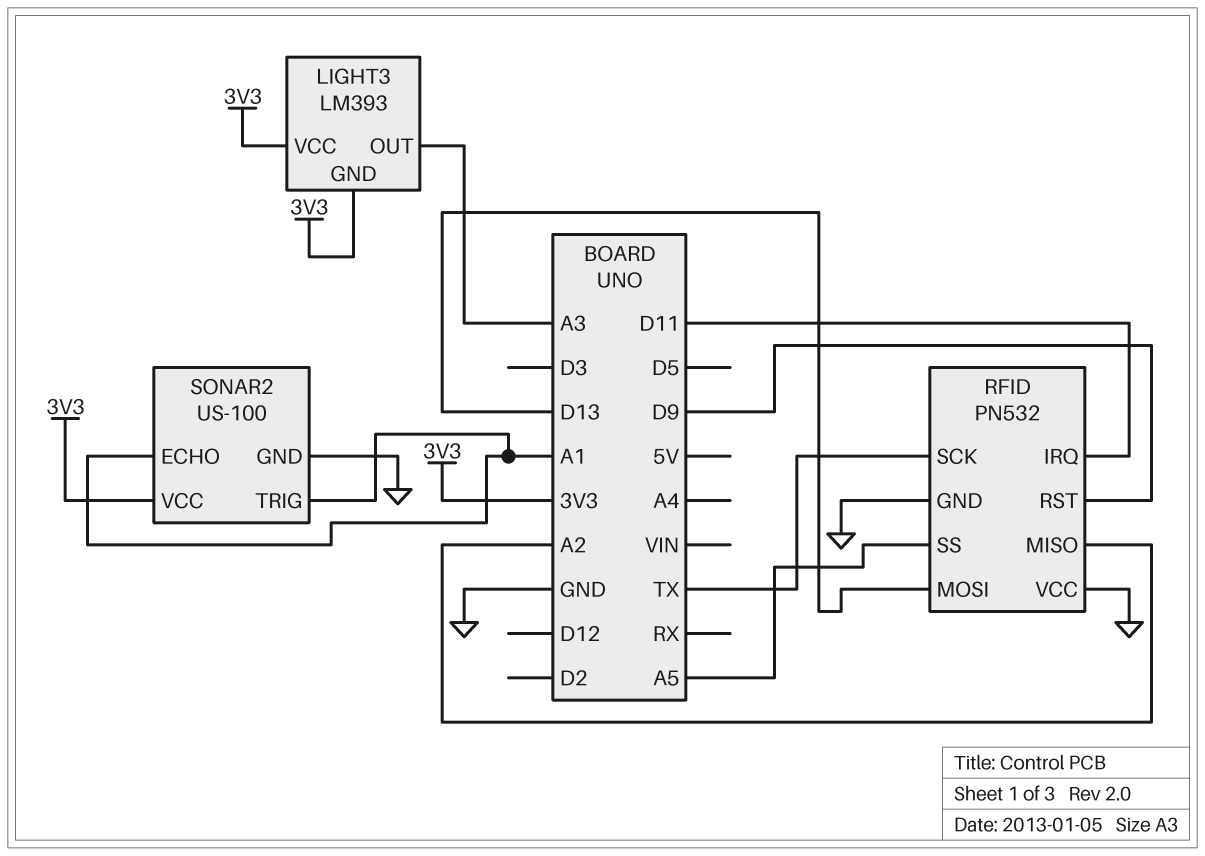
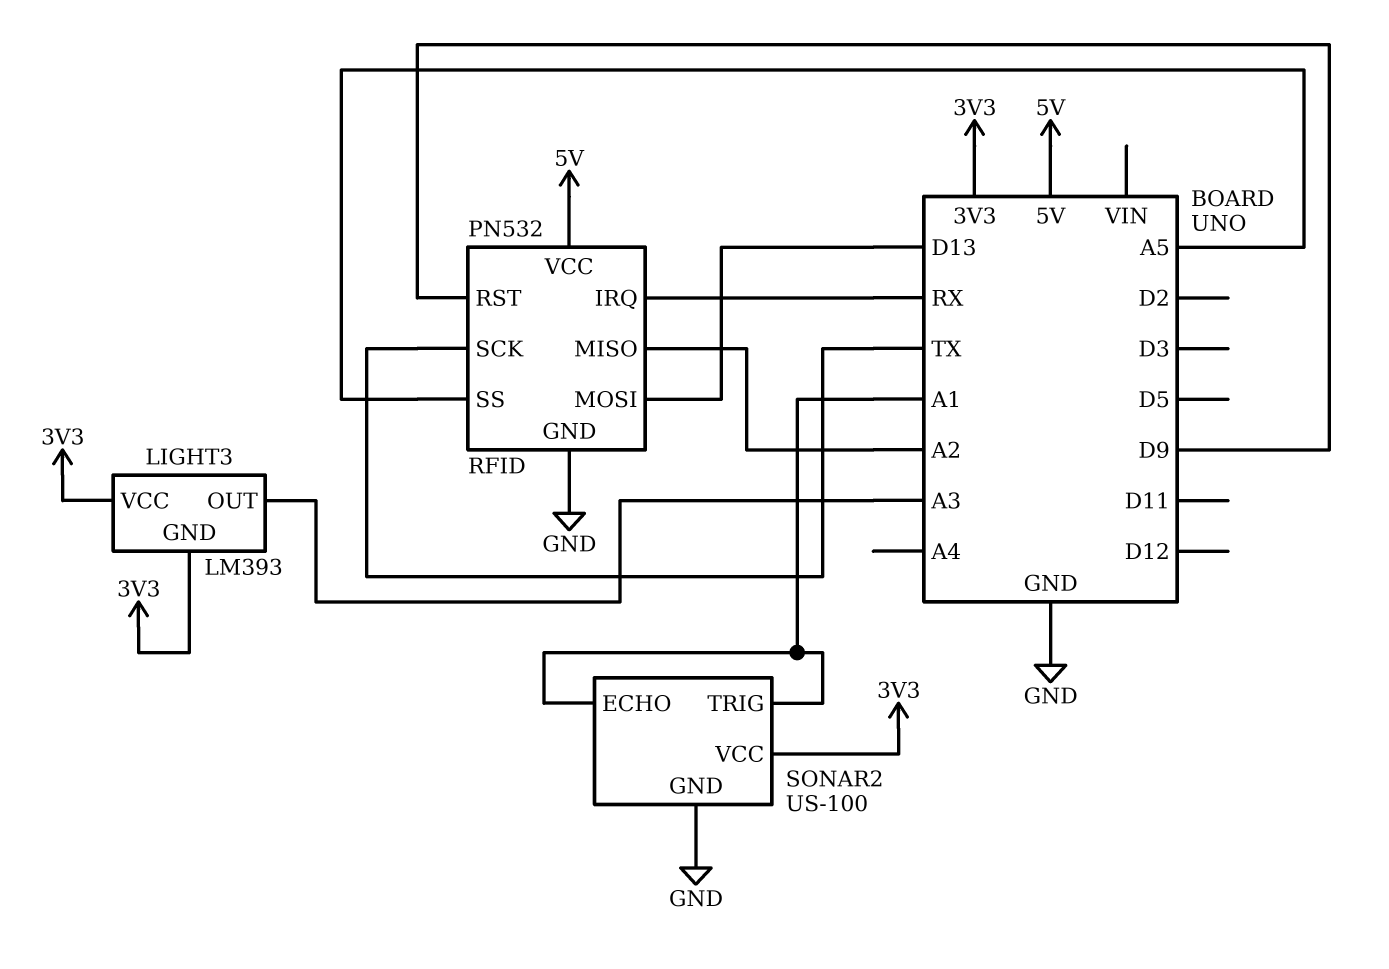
RFID pin IRQ: D11 -> RX
RFID pin VCC: GND -> 5V

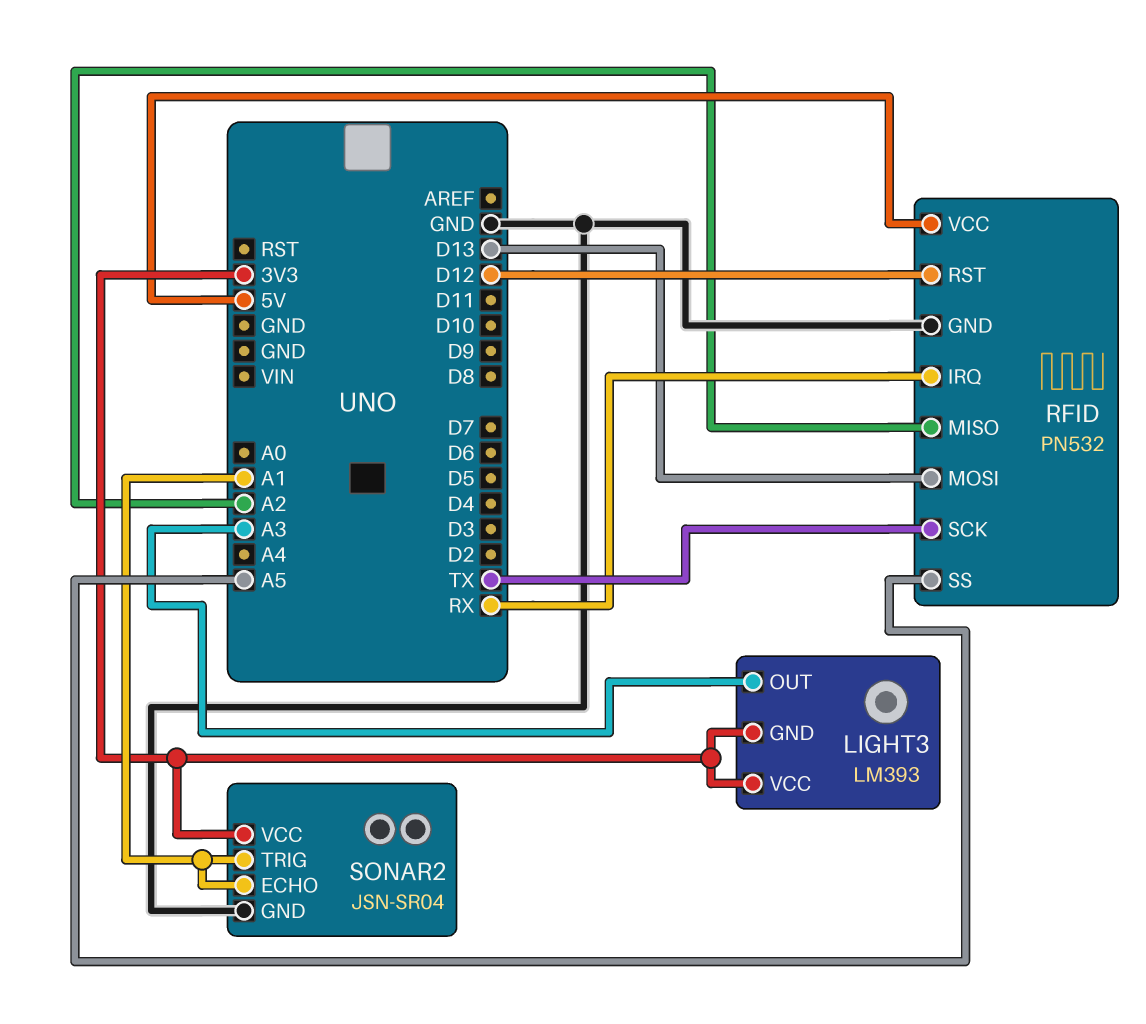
RFID pin RST: D9 -> D12
SONAR2: US-100 -> JSN-SR04

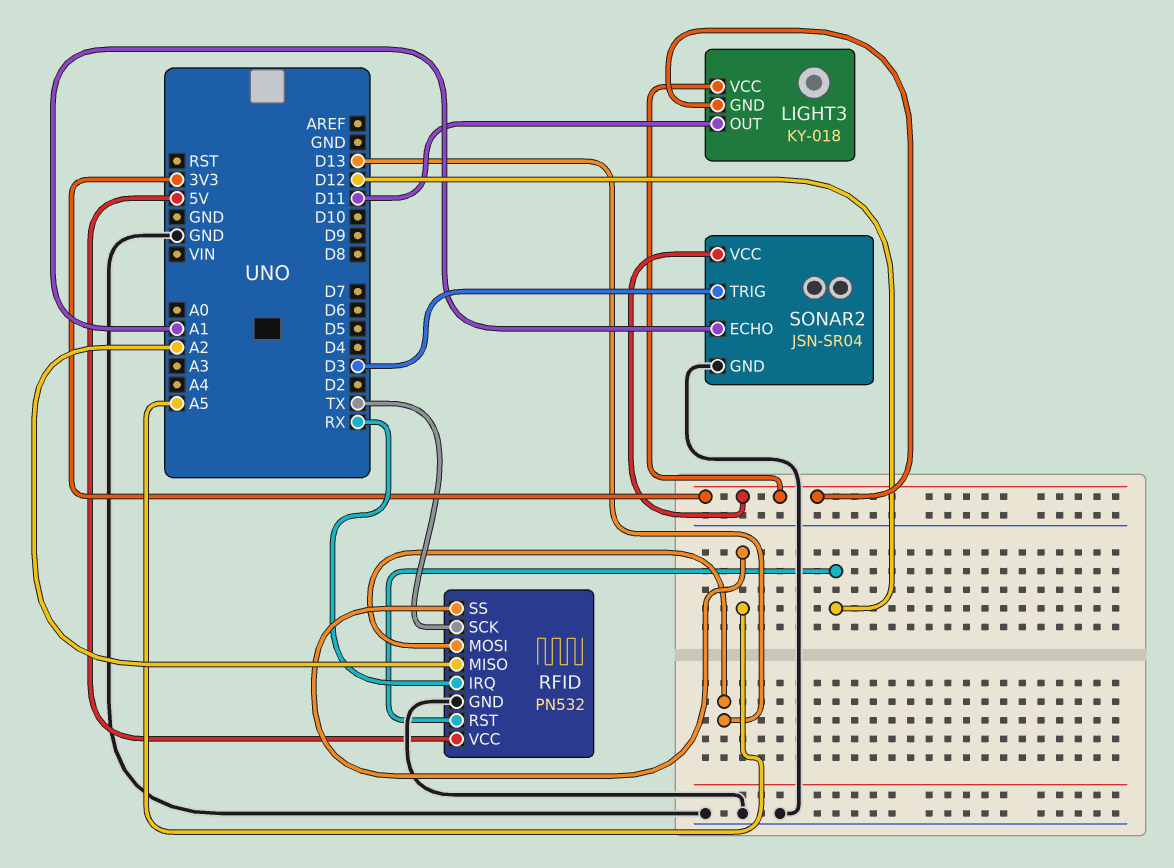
LIGHT3: LM393 -> KY-018
LIGHT3 pin OUT: A3 -> D11
SONAR2 pin TRIG: A1 -> D3

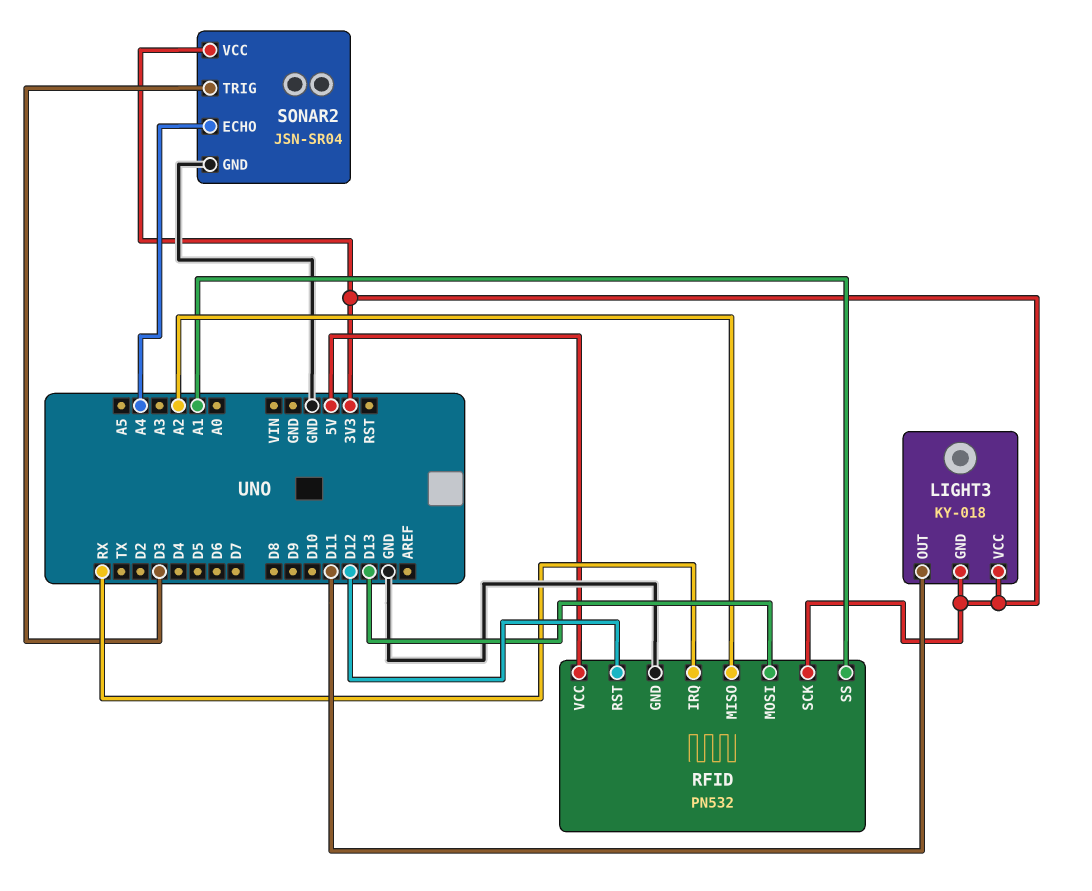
RFID pin SCK: TX -> 3V3
RFID pin SS: A5 -> A1
SONAR2 pin ECHO: A1 -> A4

